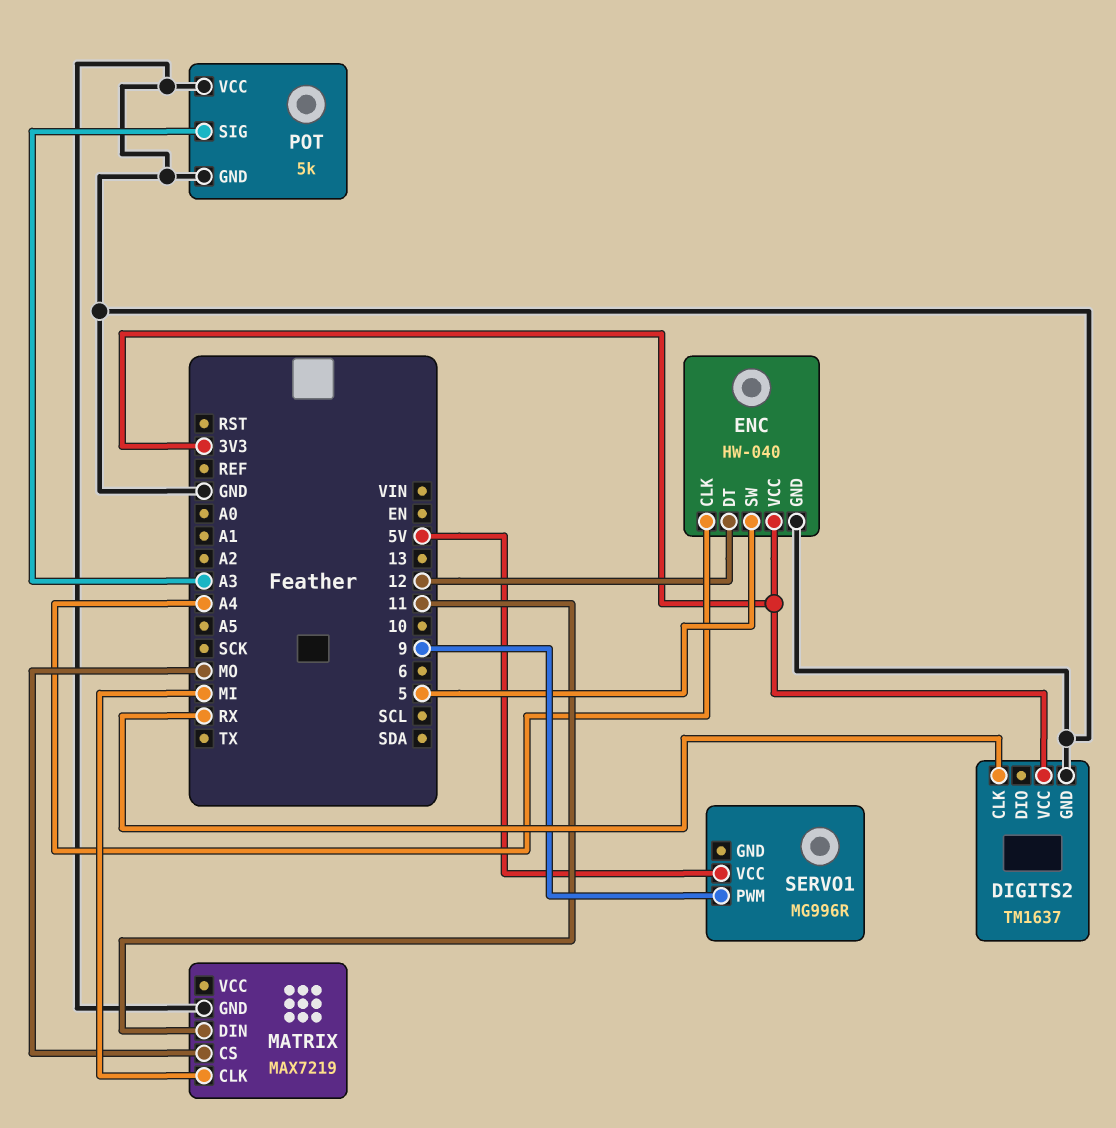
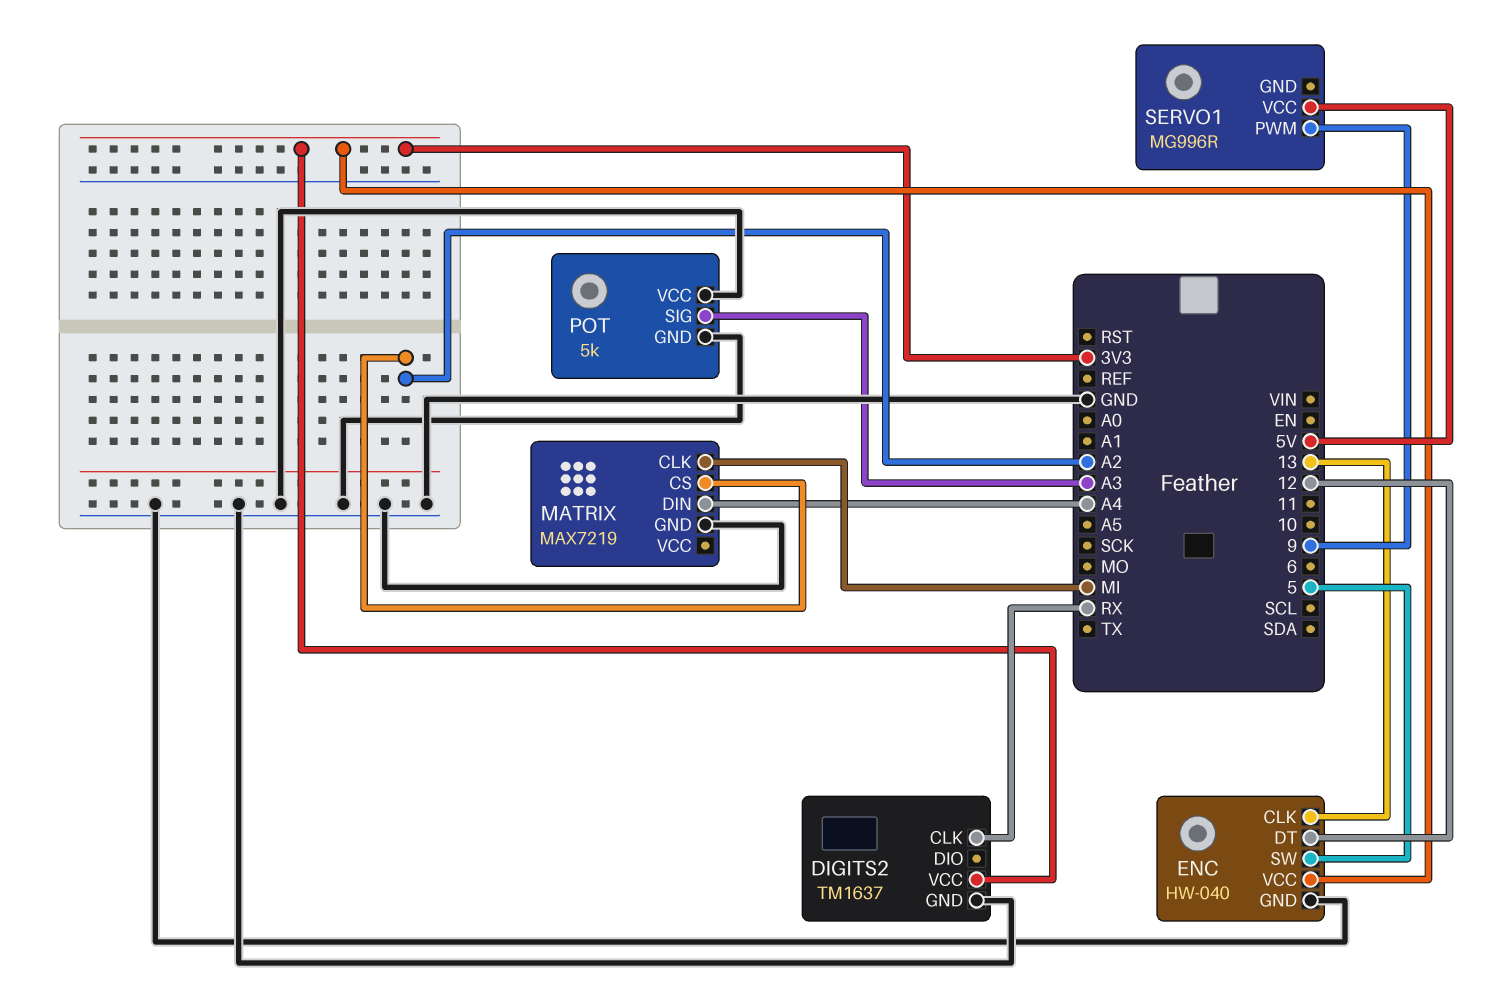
ENC pin CLK: A4 -> 13
MATRIX pin CS: MO -> A2
MATRIX pin DIN: 11 -> A4

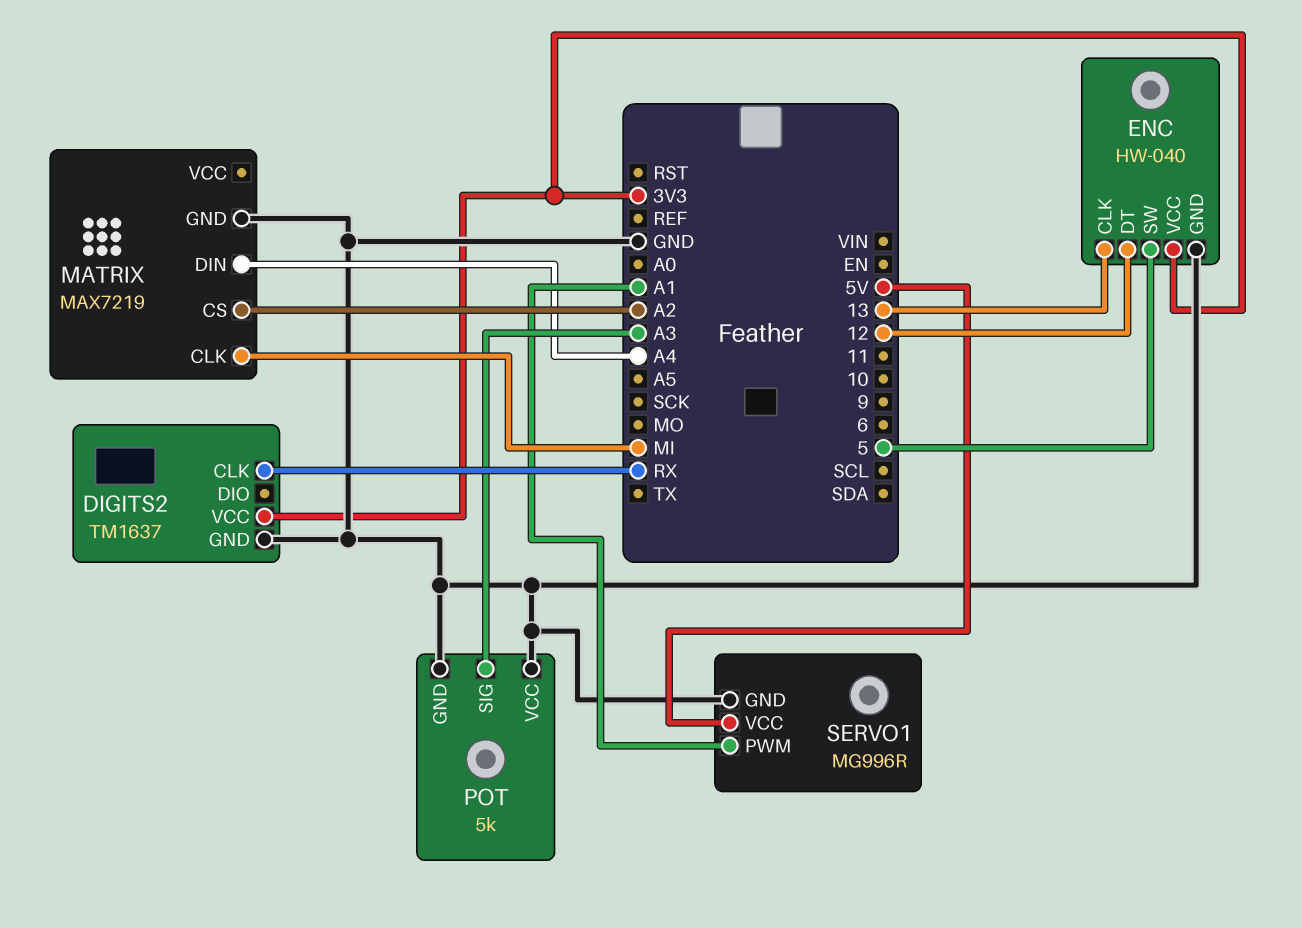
SERVO1 pin GND: none -> GND
SERVO1 pin PWM: 9 -> A1

